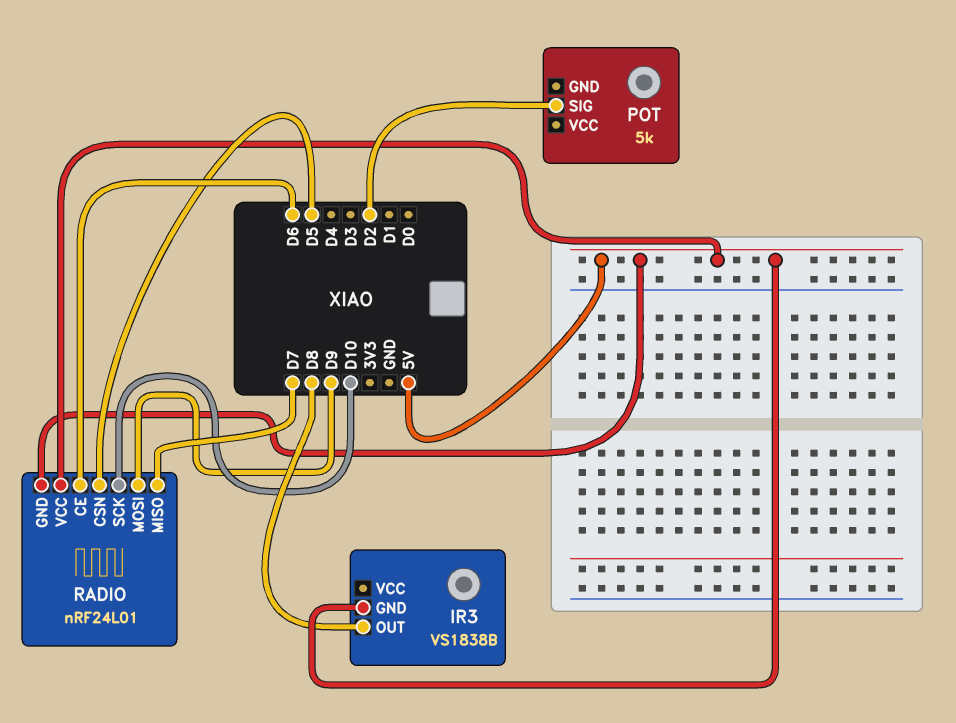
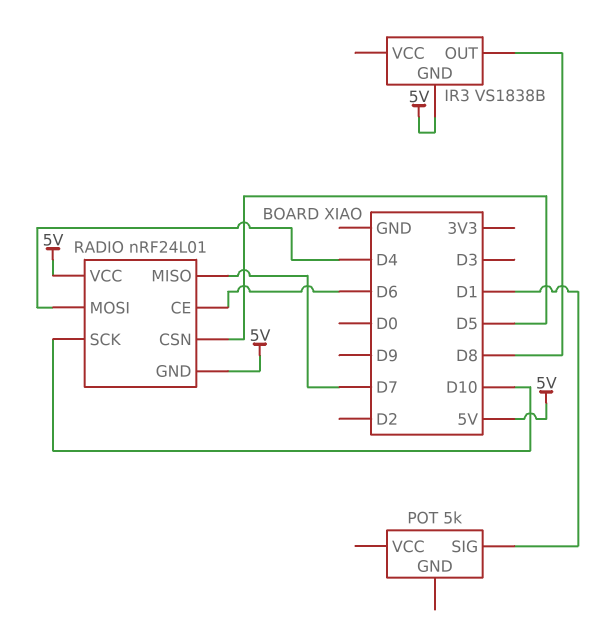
POT pin SIG: D2 -> D1
RADIO pin MOSI: D9 -> D4

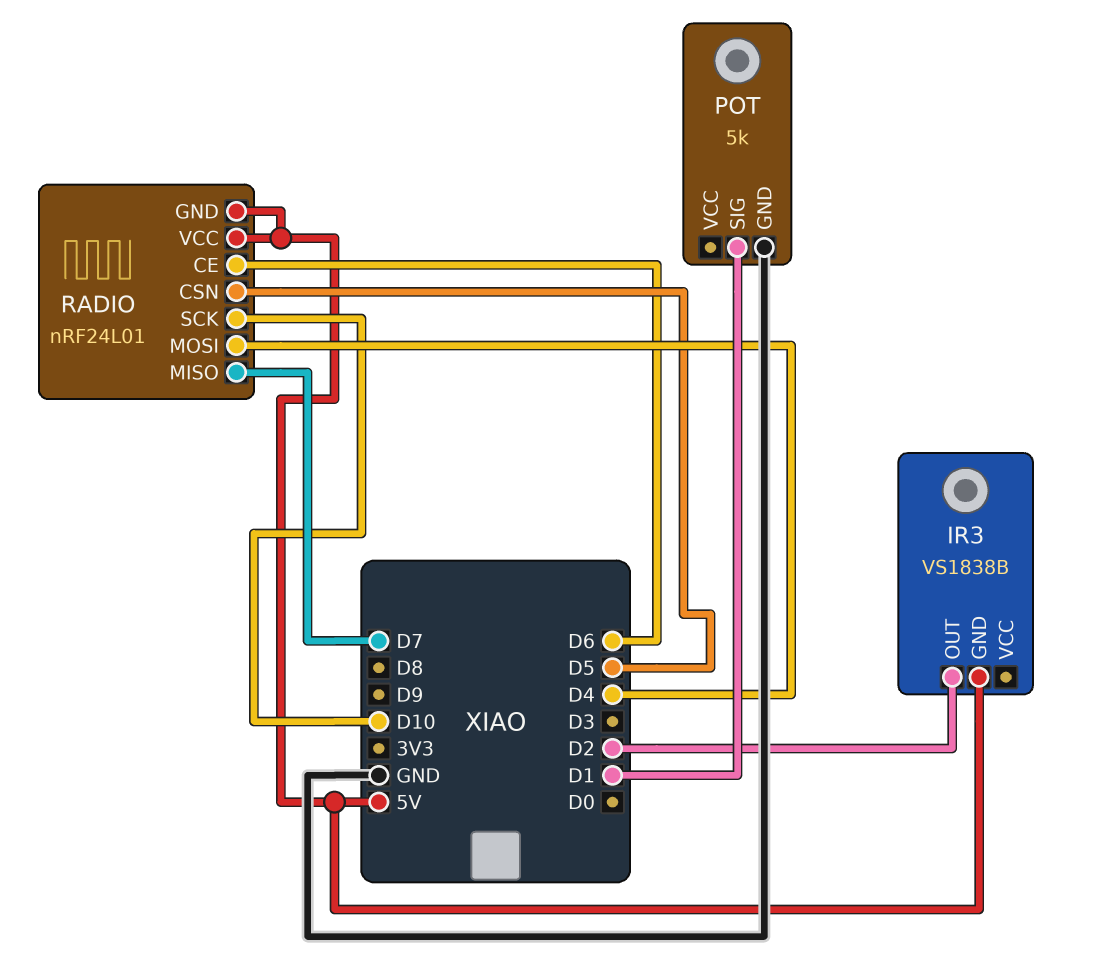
IR3 pin OUT: D8 -> D2
POT pin GND: none -> GND

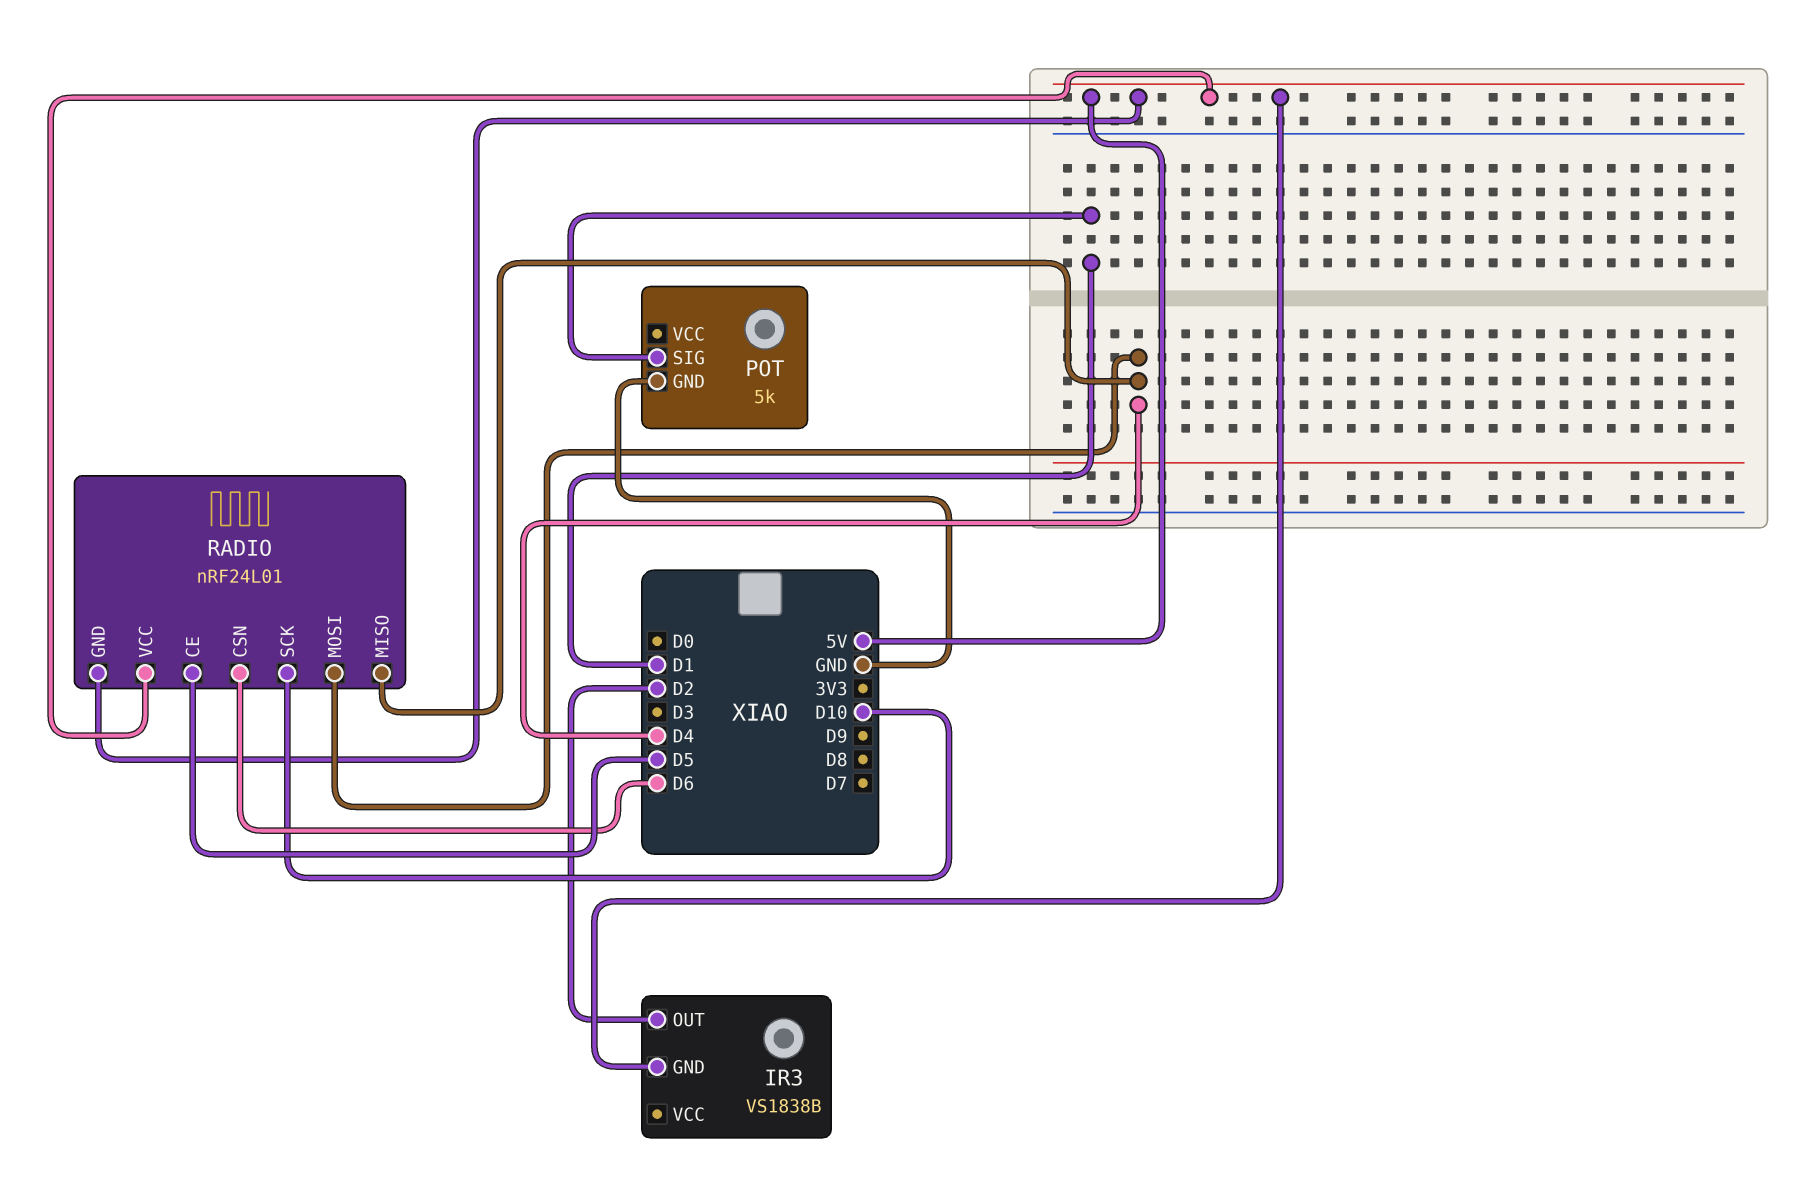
RADIO pin CE: D6 -> D5
RADIO pin CSN: D5 -> D6
RADIO pin MISO: D7 -> D4

